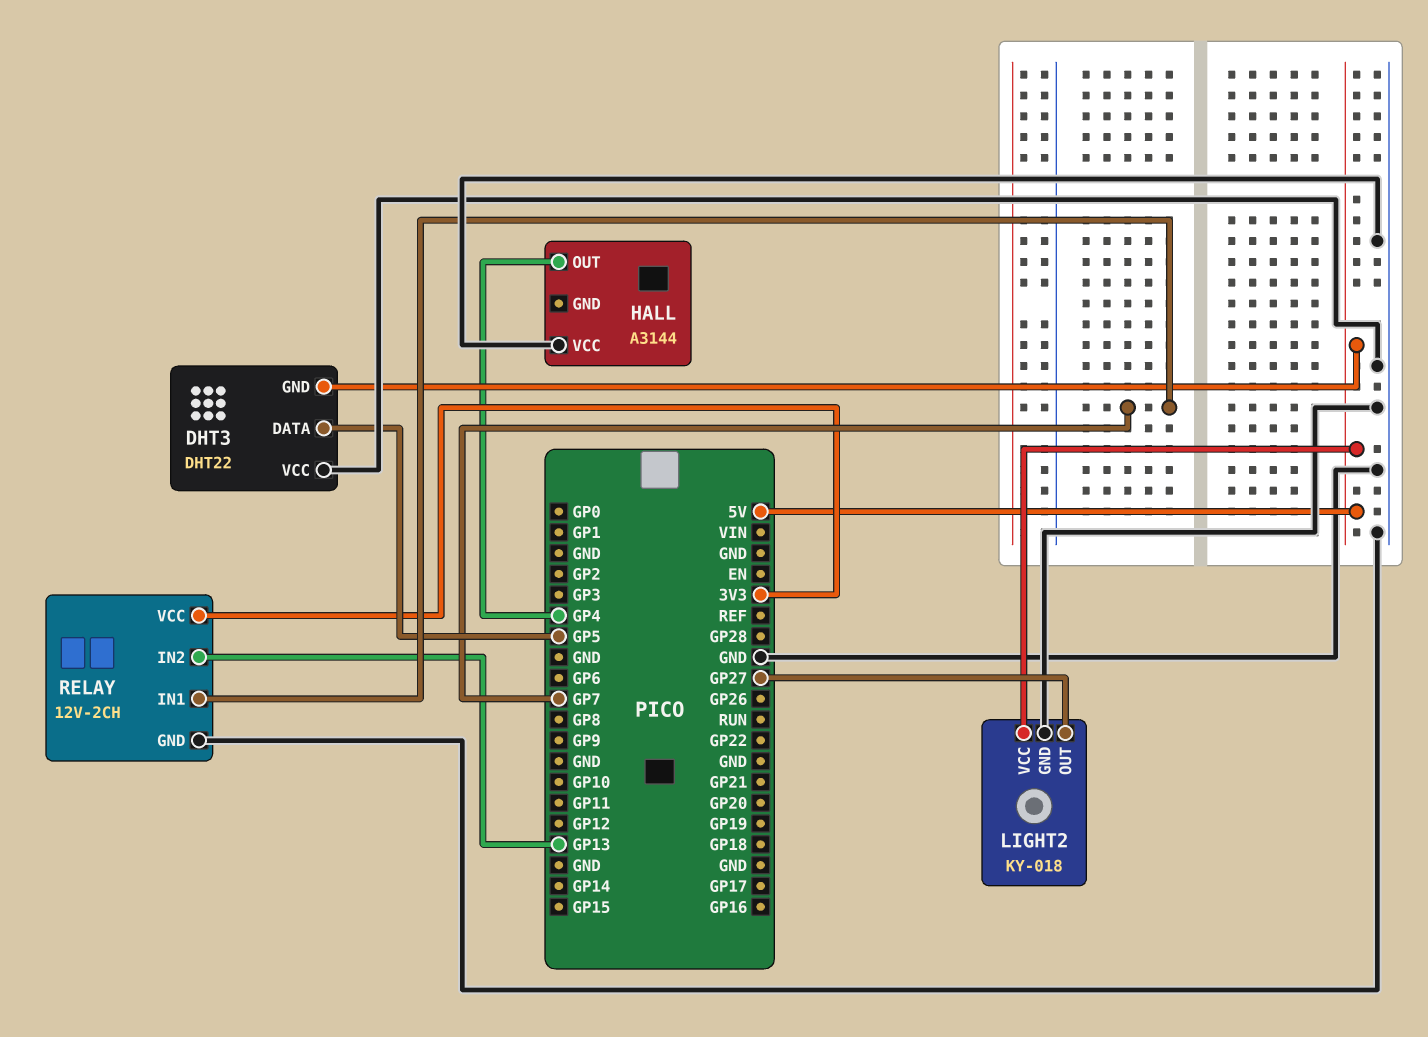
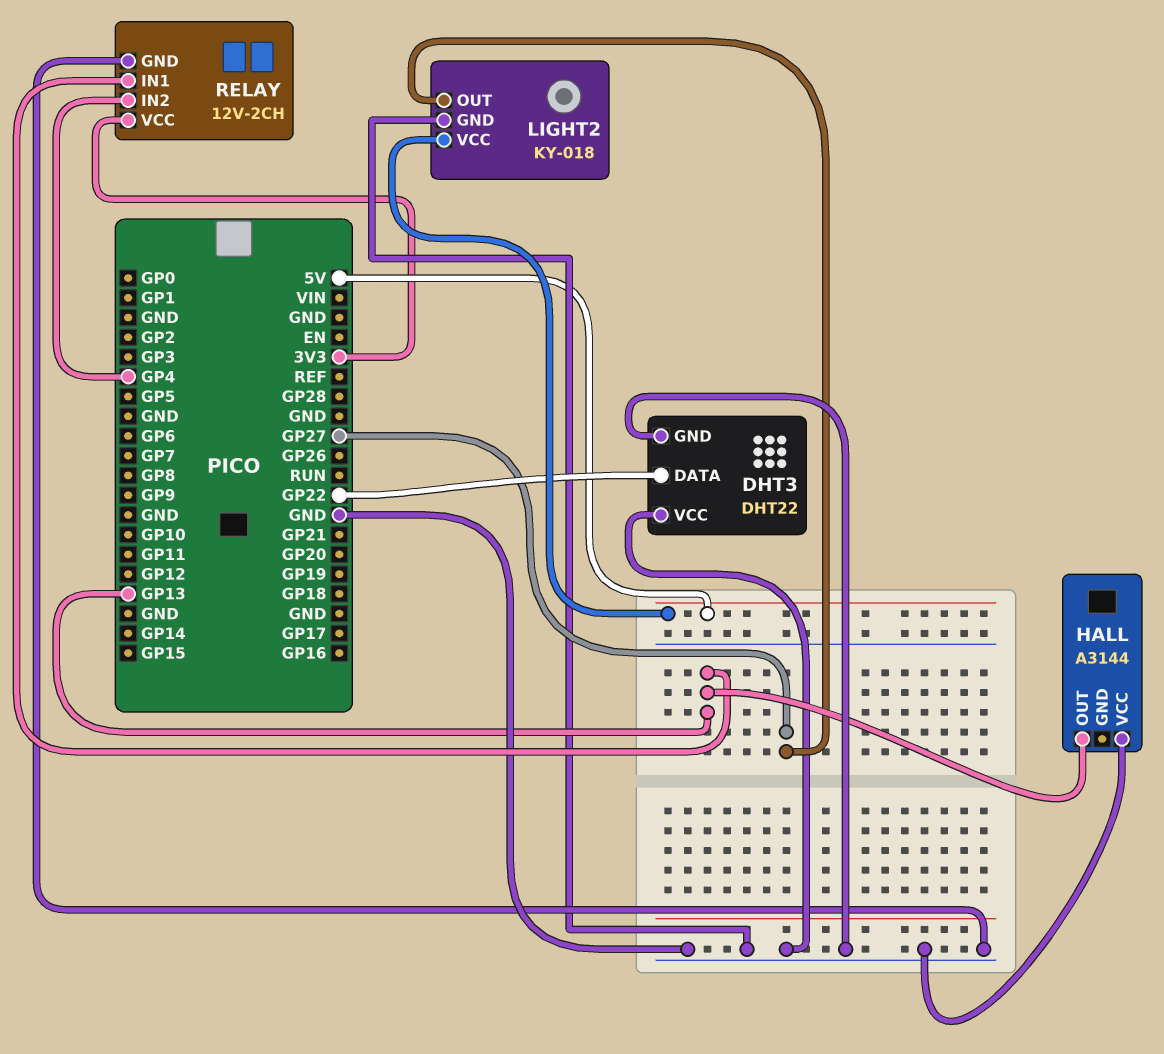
DHT3 pin DATA: GP5 -> GP22
DHT3 pin GND: 5V -> GND
HALL pin OUT: GP4 -> GP13
RELAY pin IN1: GP7 -> GP13
RELAY pin IN2: GP13 -> GP4

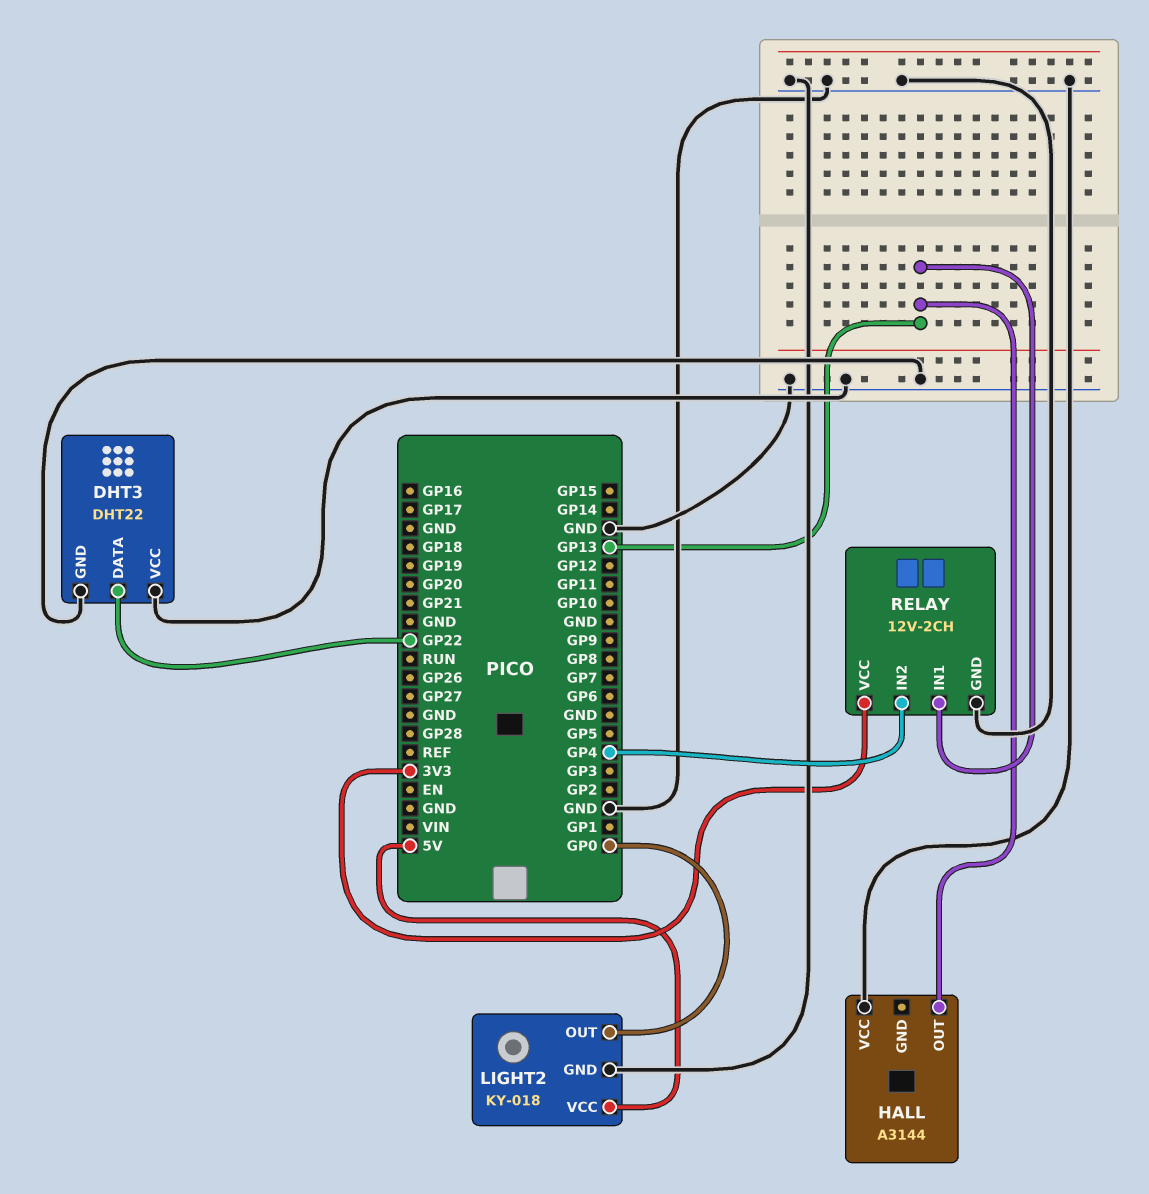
LIGHT2 pin OUT: GP27 -> GP0

